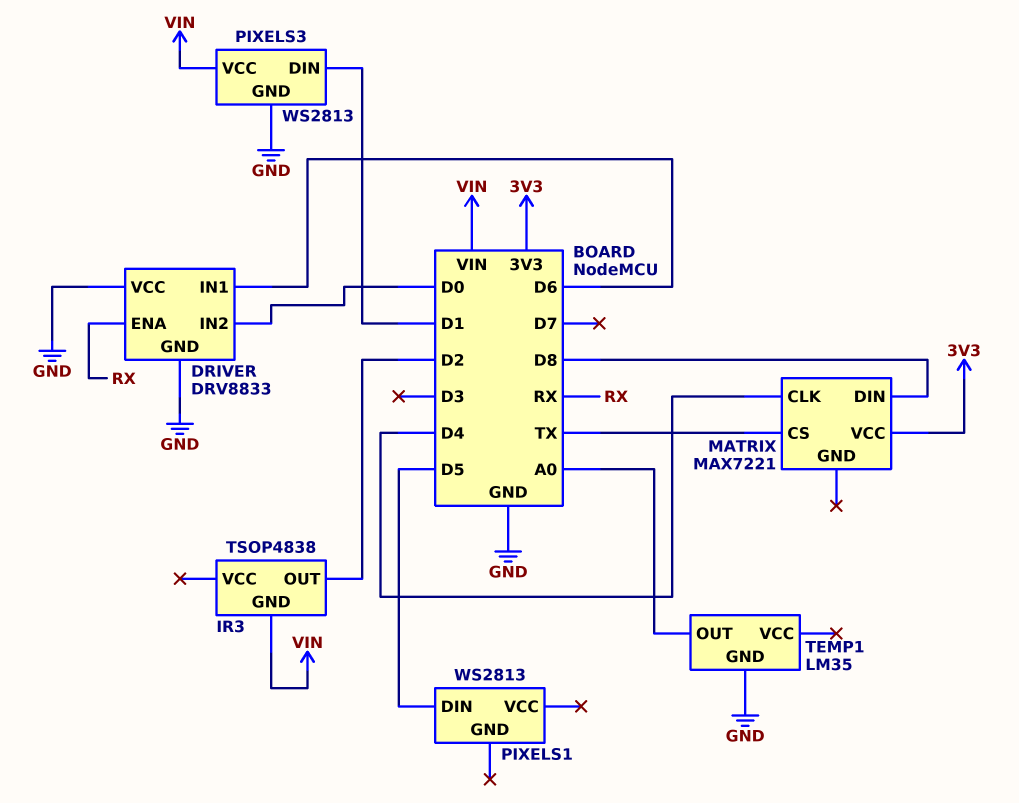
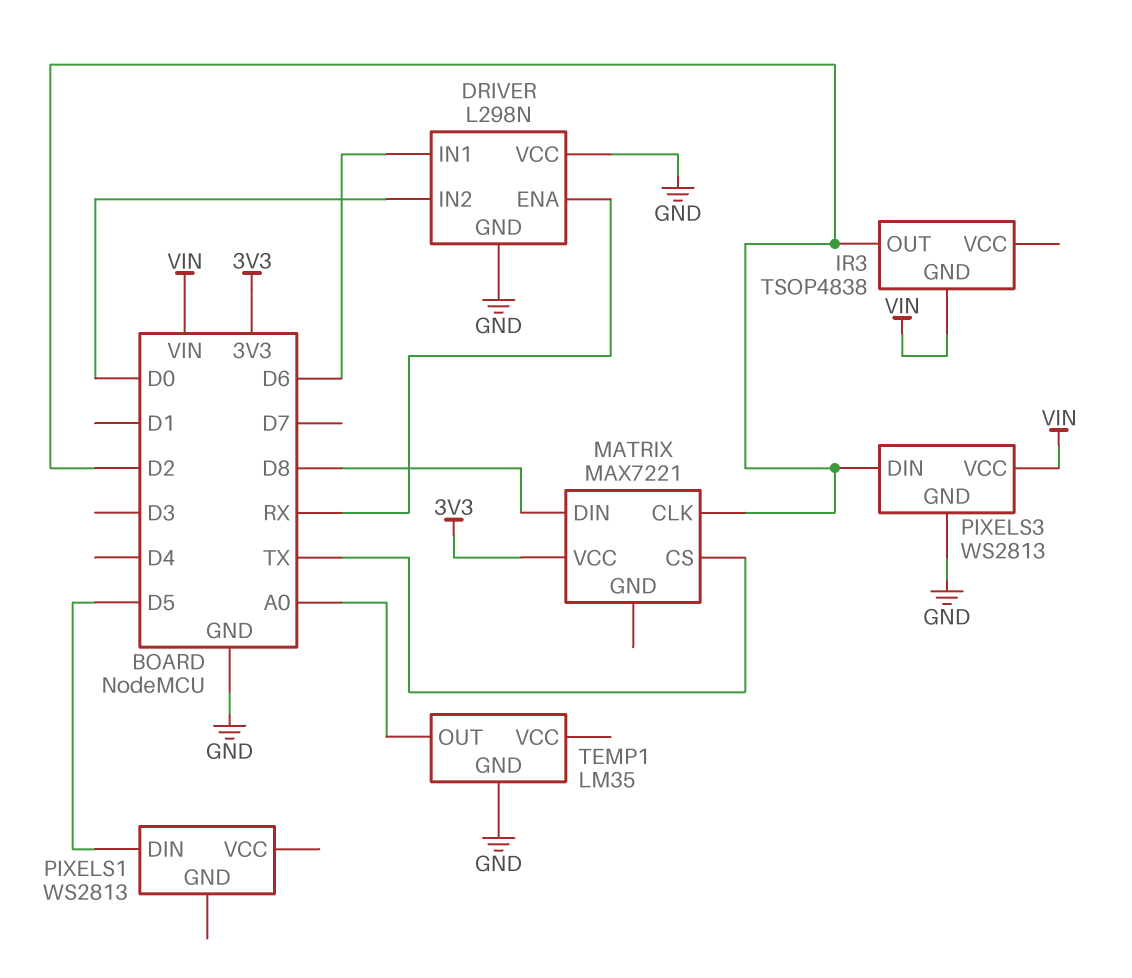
DRIVER: DRV8833 -> L298N
MATRIX pin CLK: D4 -> D2
PIXELS3 pin DIN: D1 -> D2

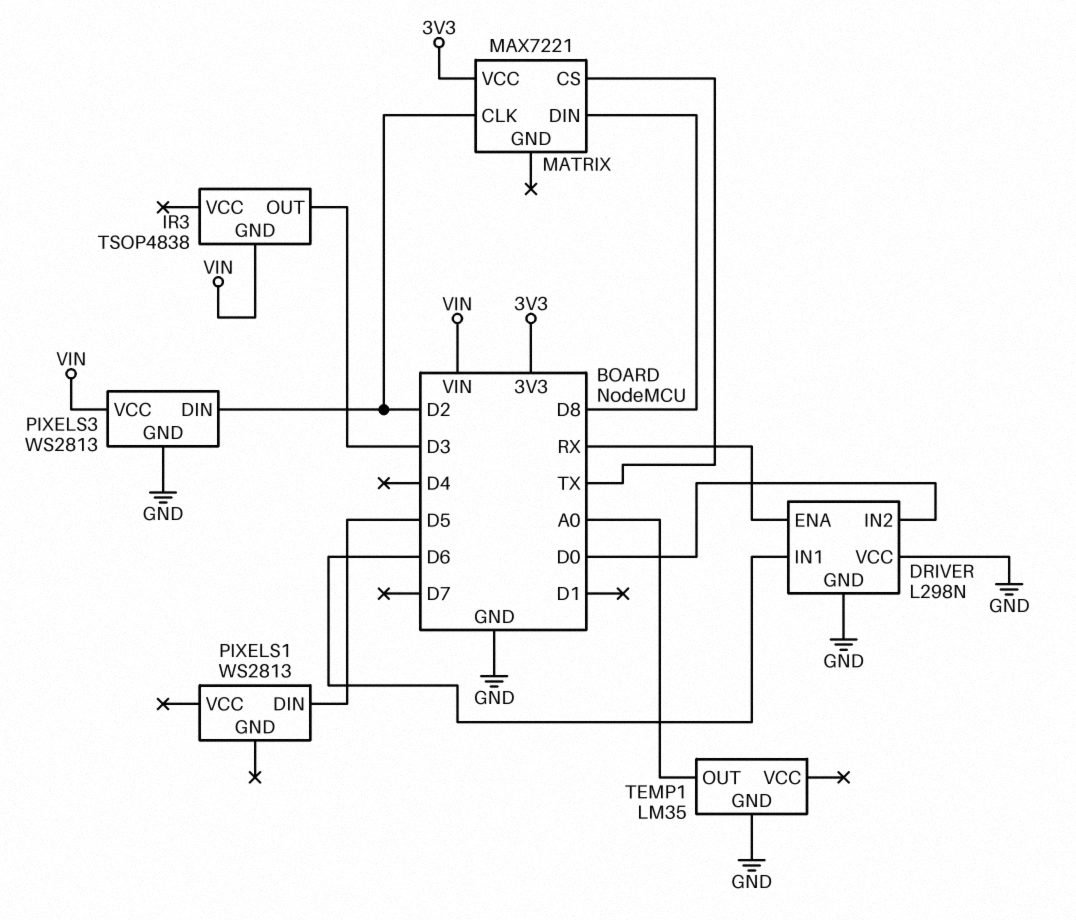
IR3 pin OUT: D2 -> D3

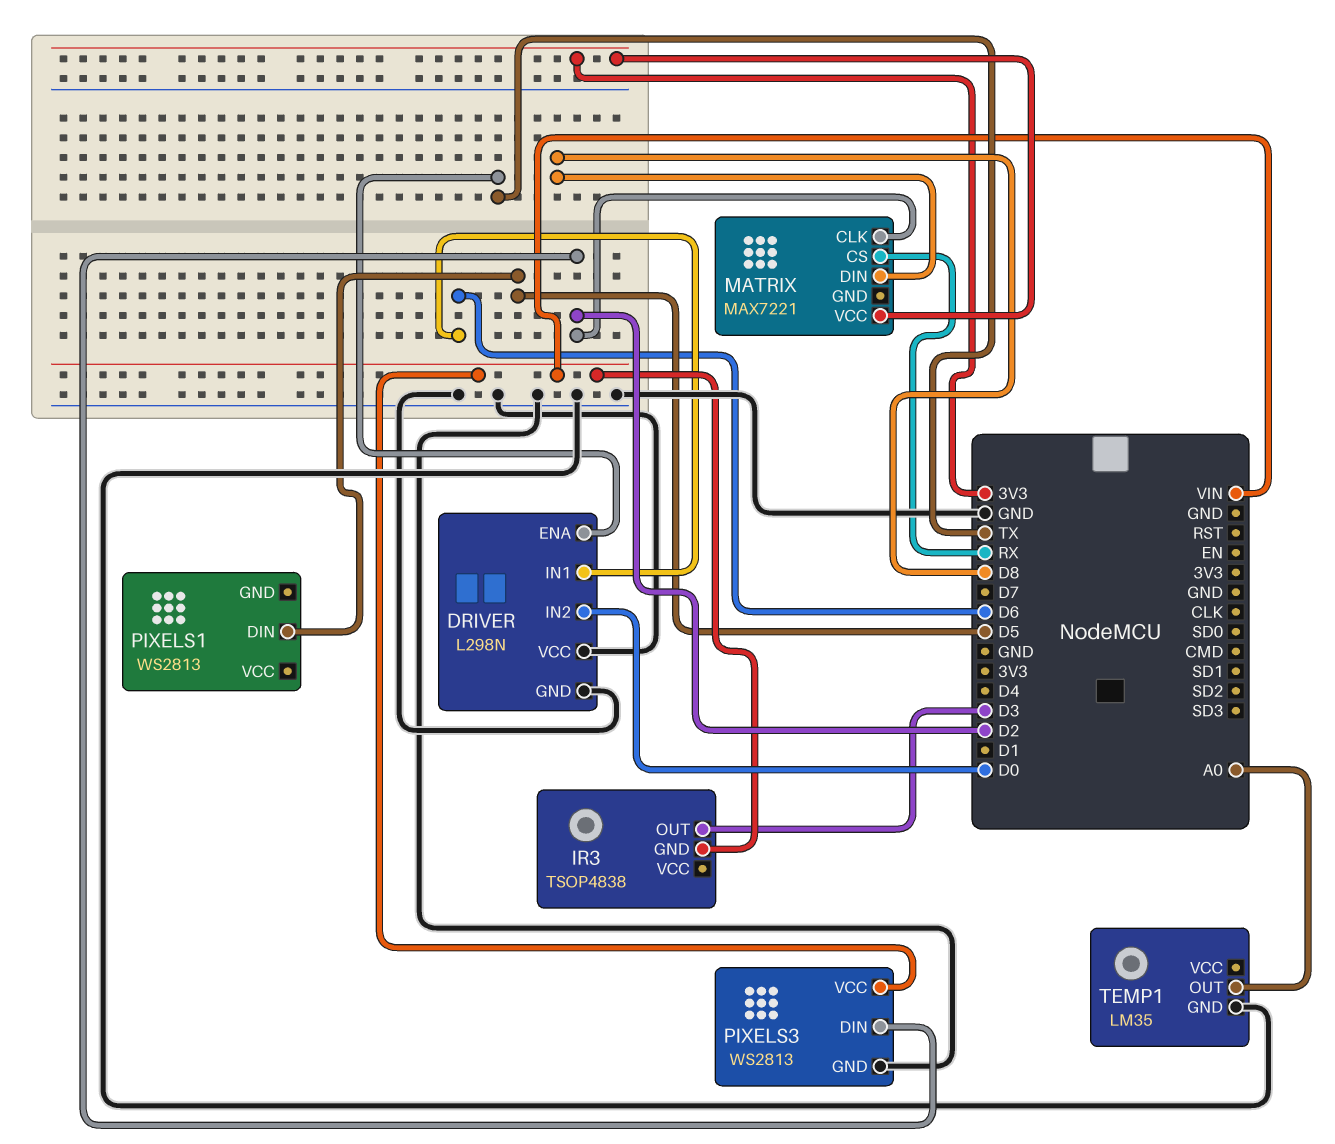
DRIVER pin ENA: RX -> TX
MATRIX pin CS: TX -> RX

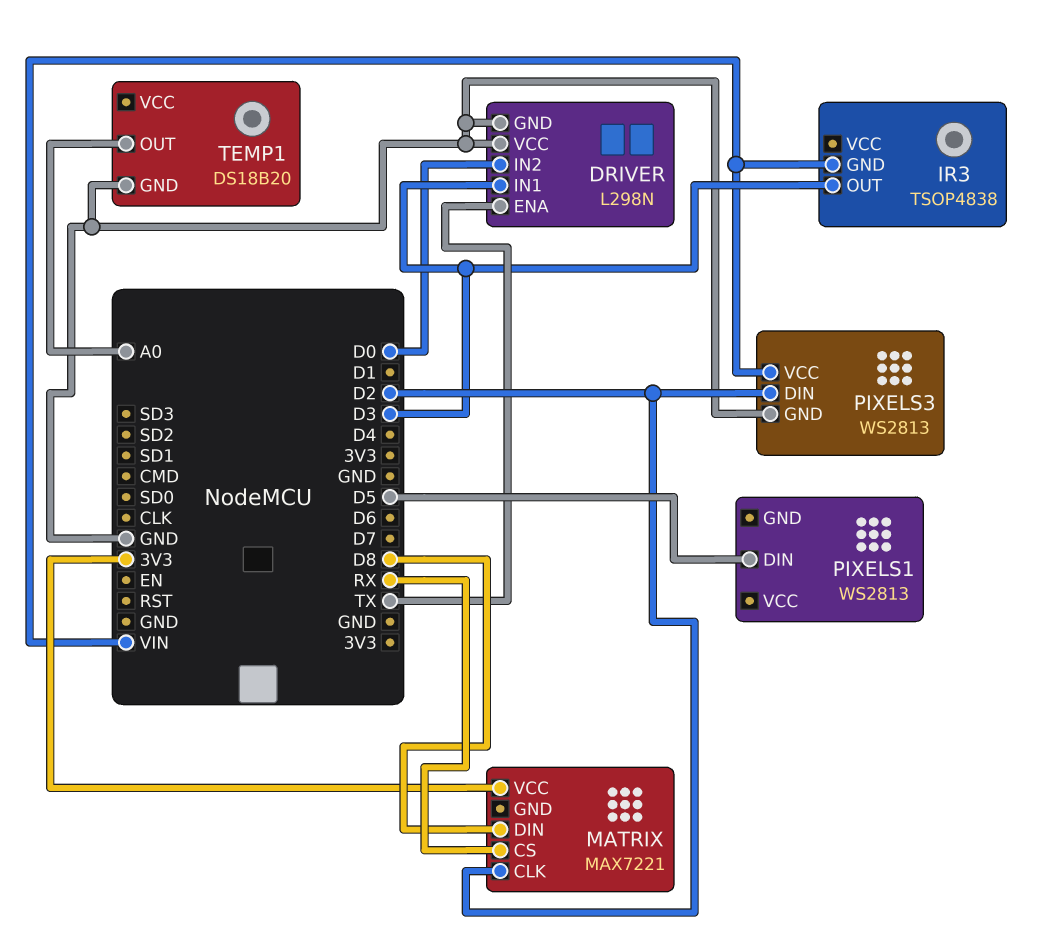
DRIVER pin IN1: D6 -> D3
TEMP1: LM35 -> DS18B20

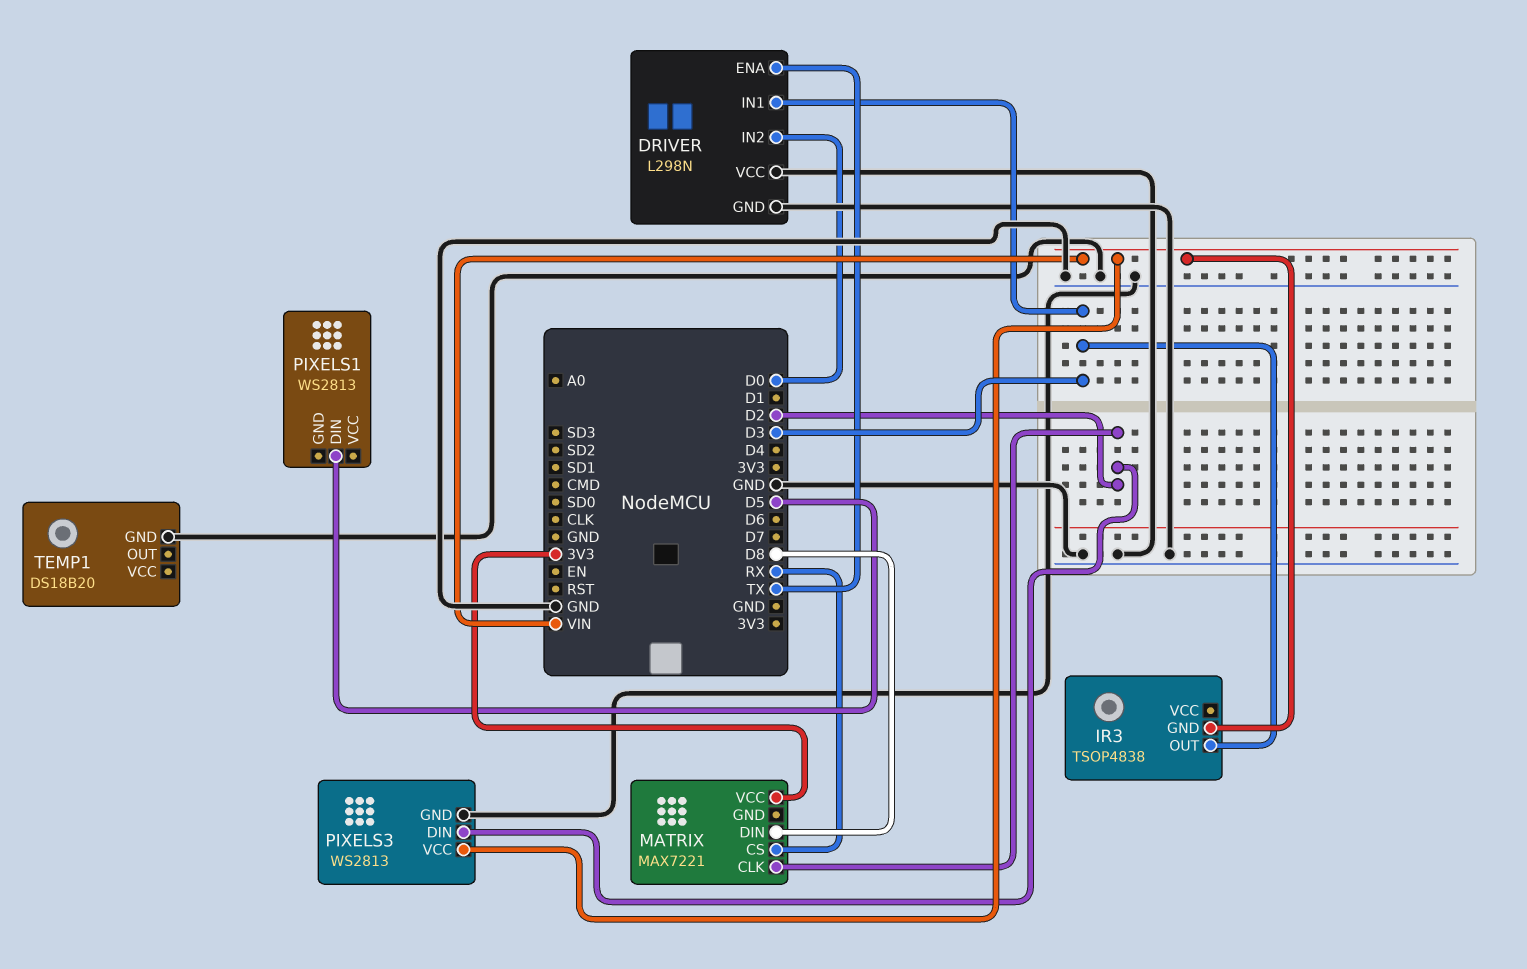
TEMP1 pin OUT: A0 -> none

